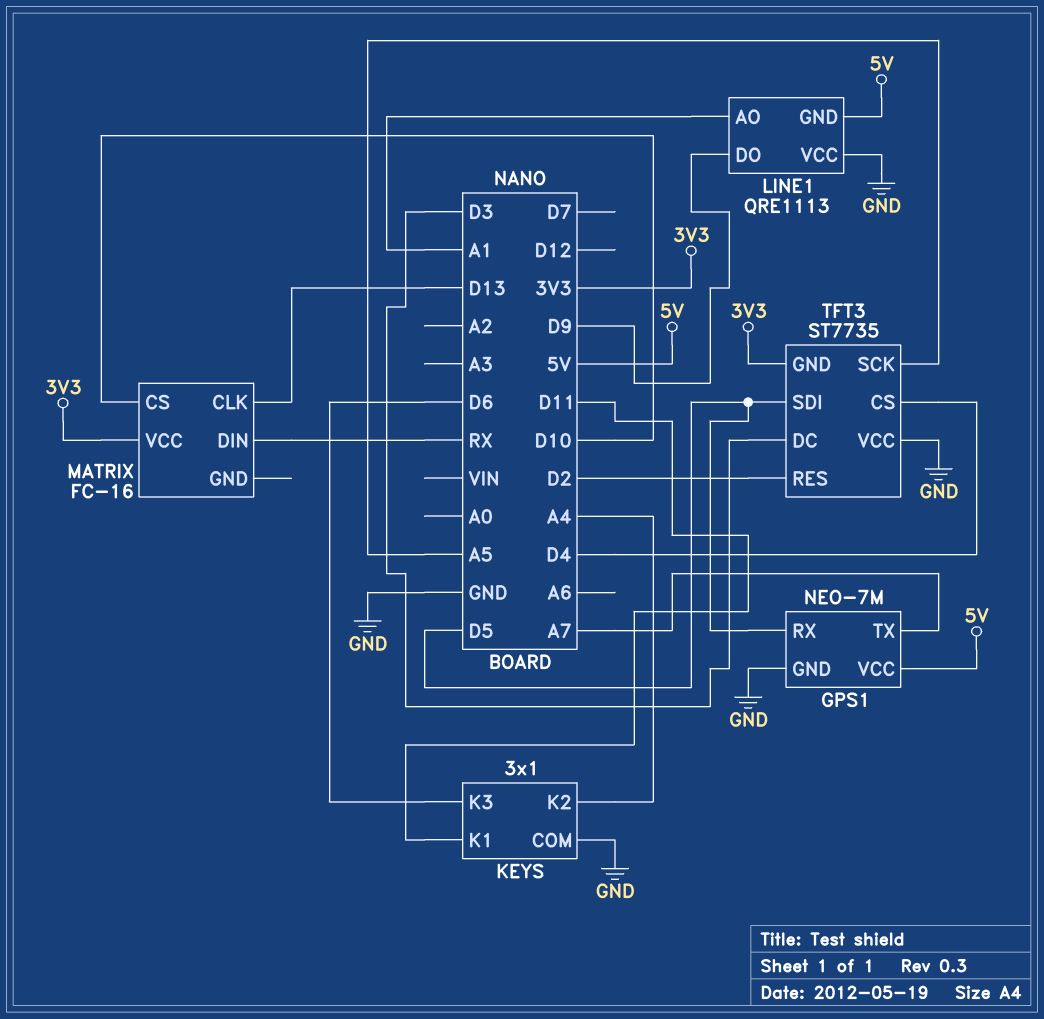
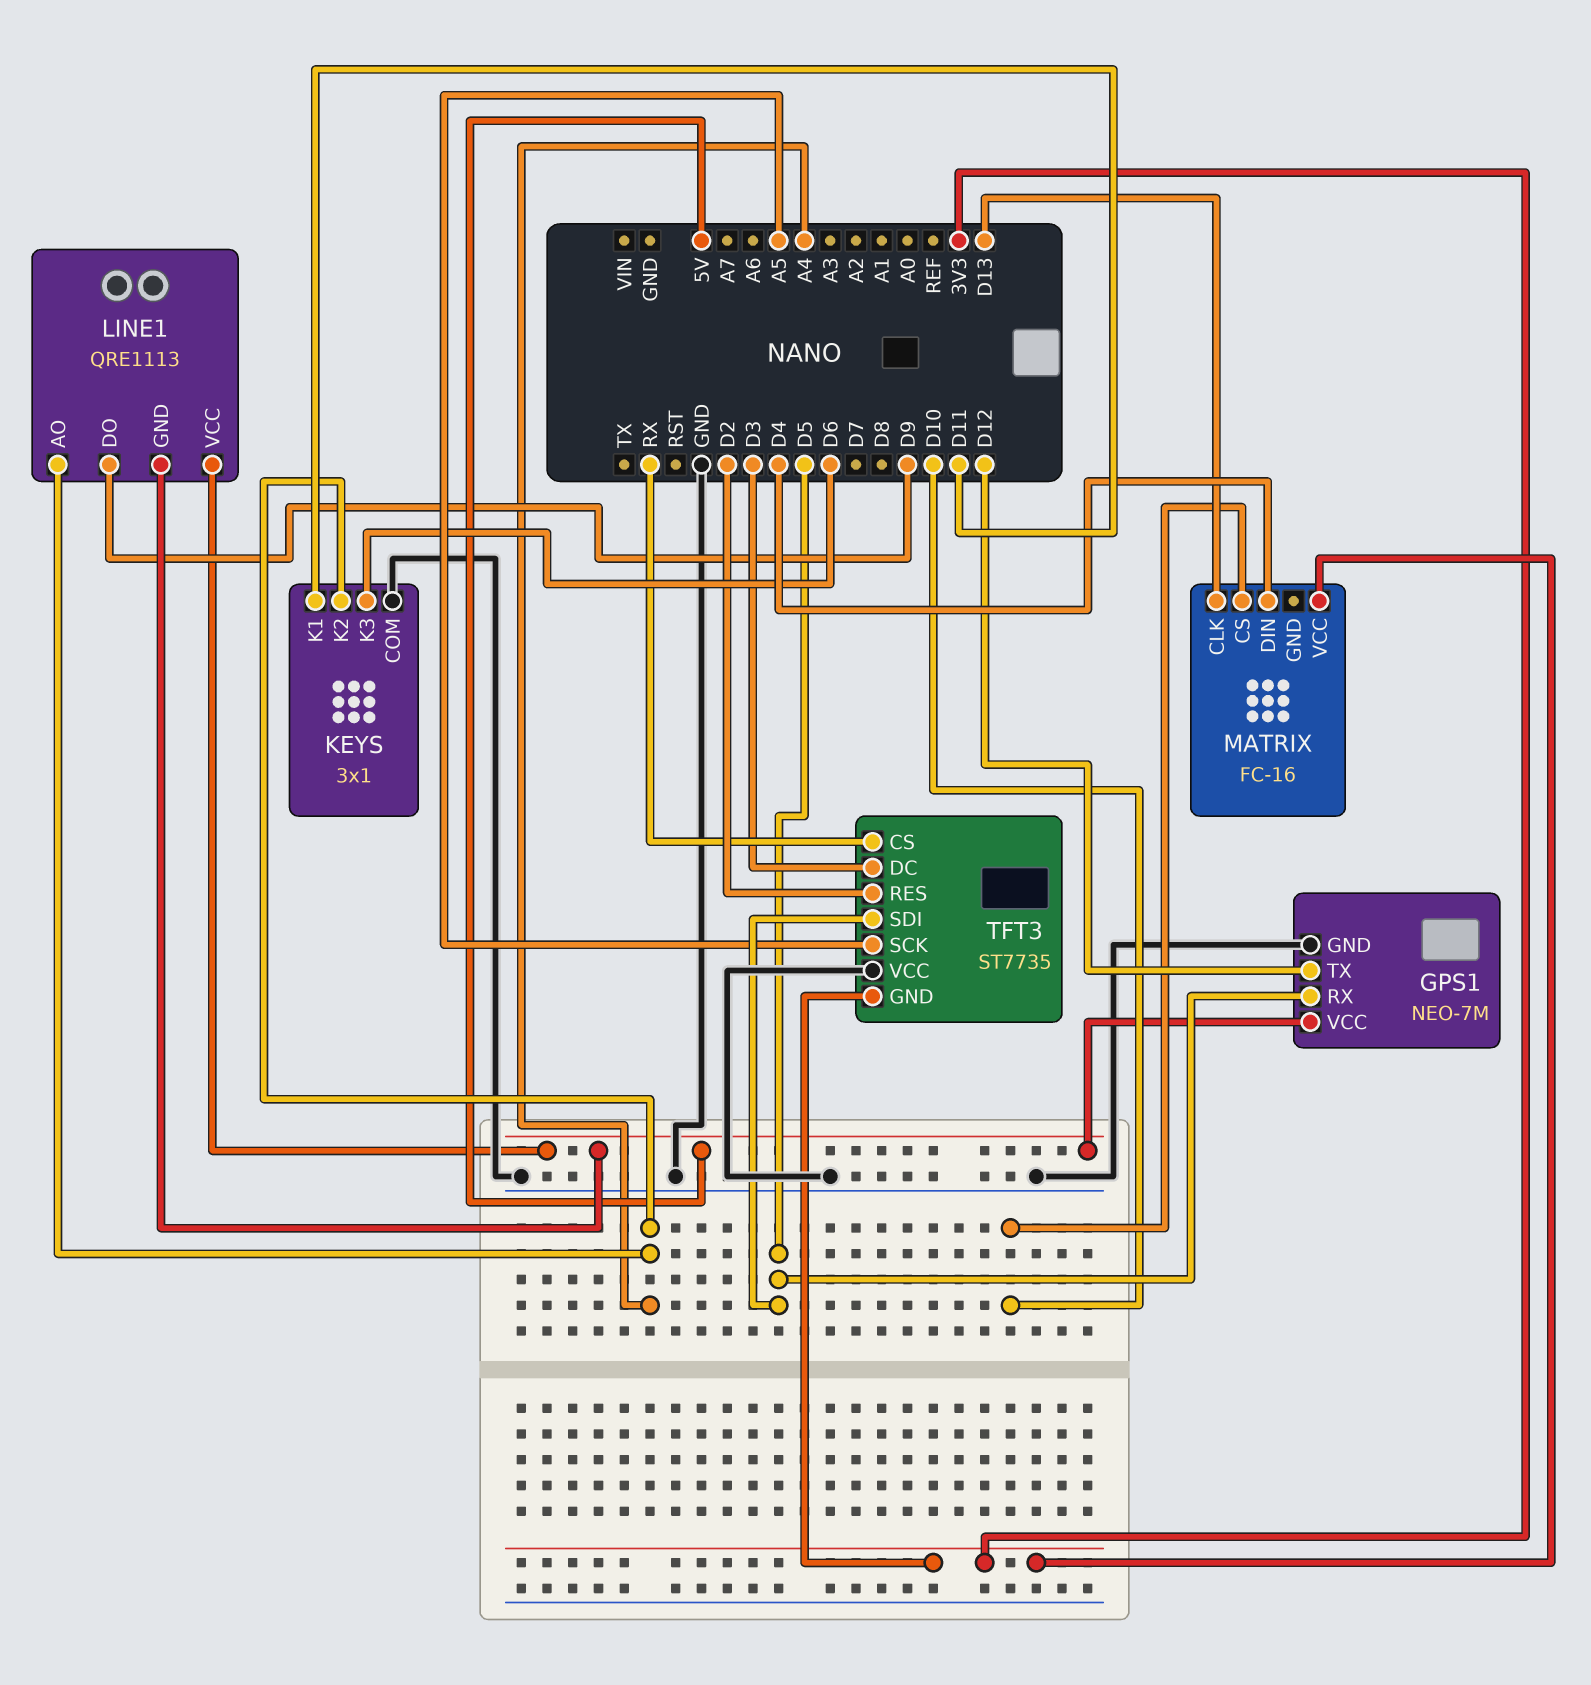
GPS1 pin TX: A7 -> D12
LINE1 pin AO: A1 -> A4
LINE1 pin VCC: GND -> 5V
MATRIX pin DIN: RX -> D4
TFT3 pin CS: D4 -> RX

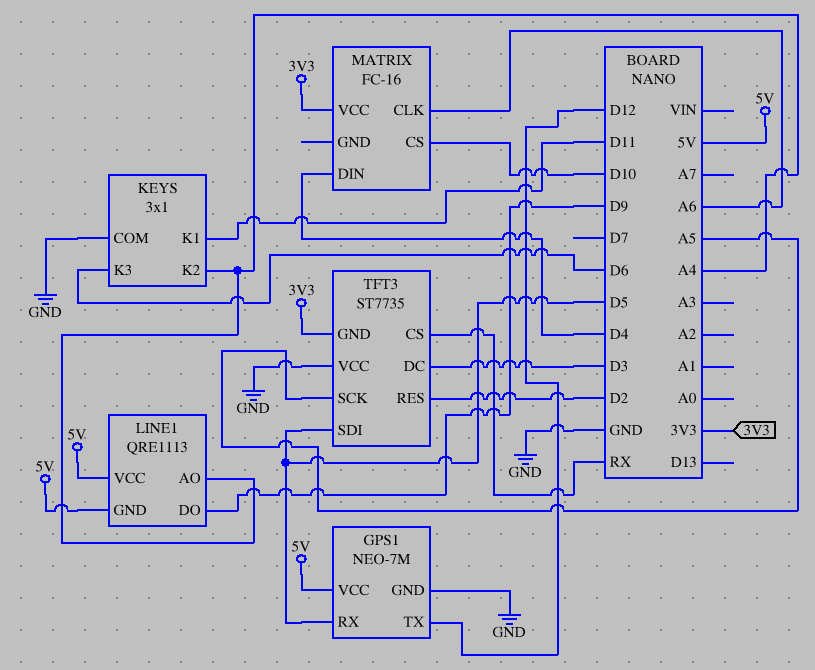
MATRIX pin CLK: D13 -> A6

